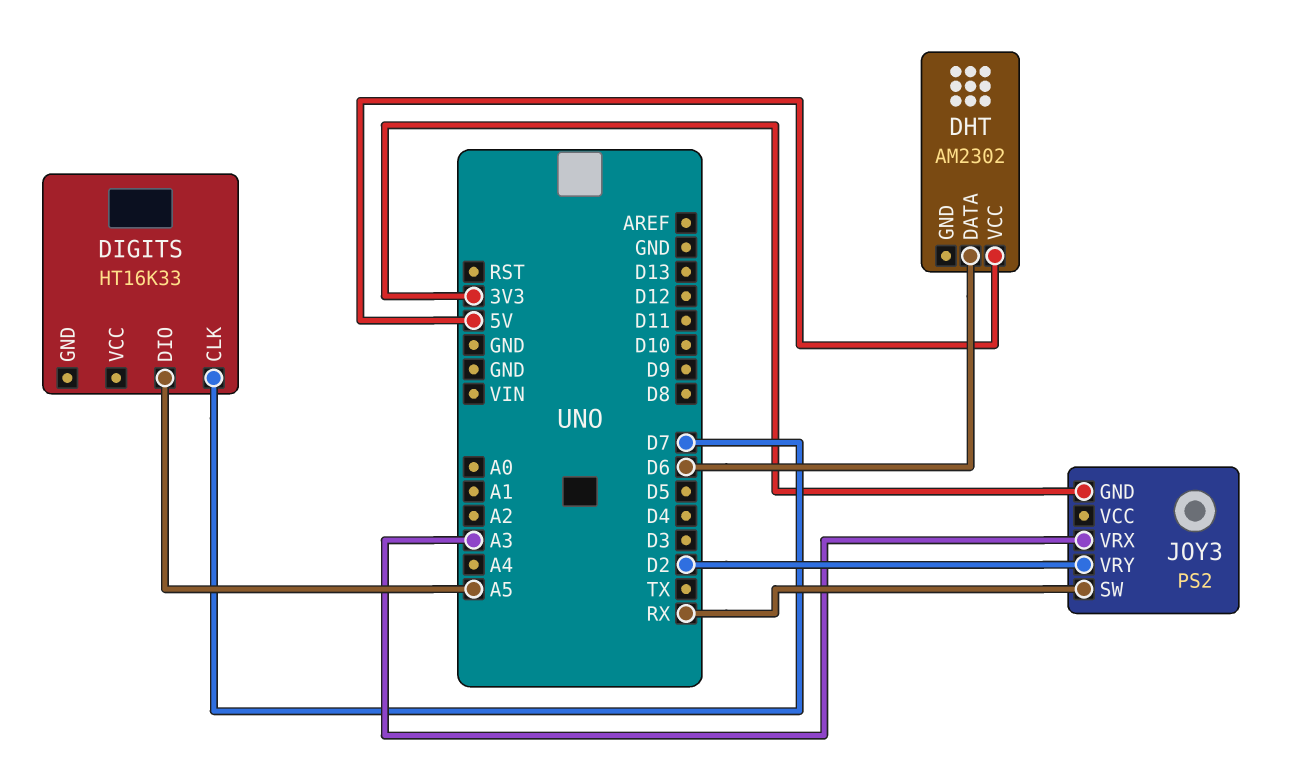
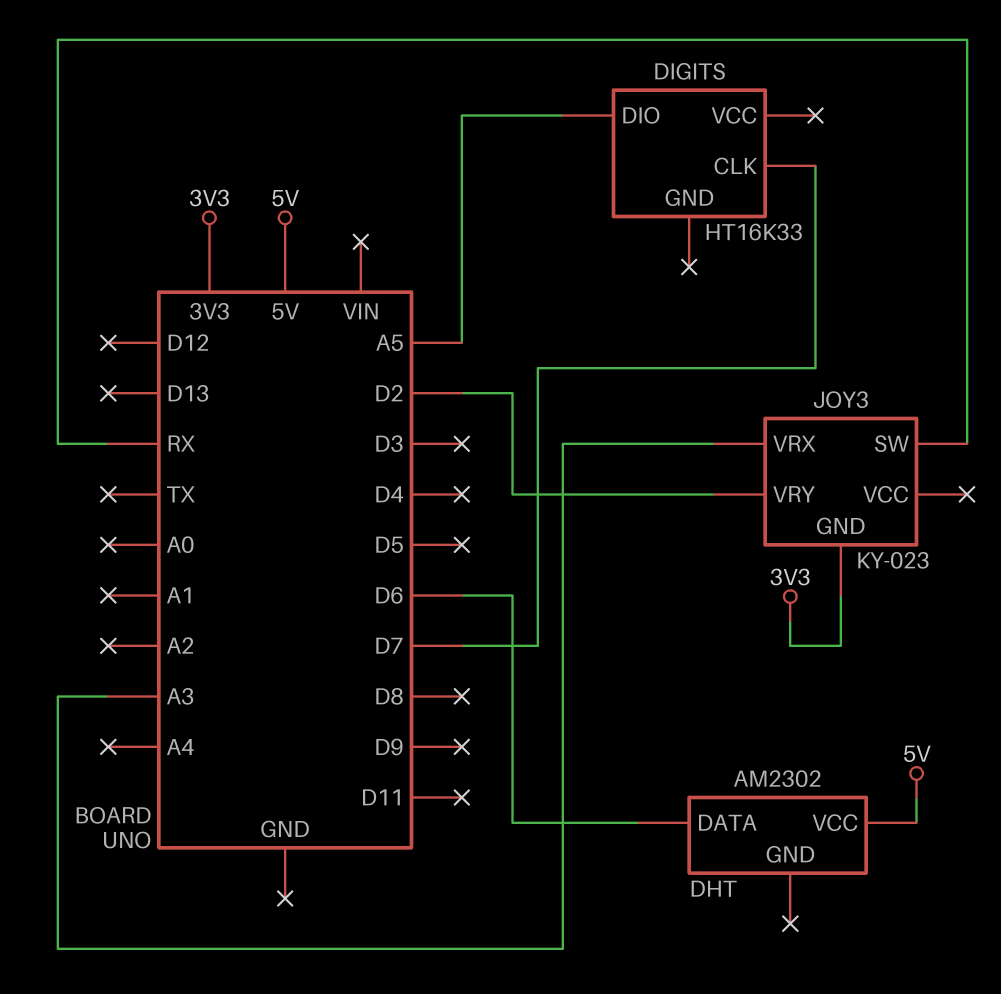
JOY3: PS2 -> KY-023

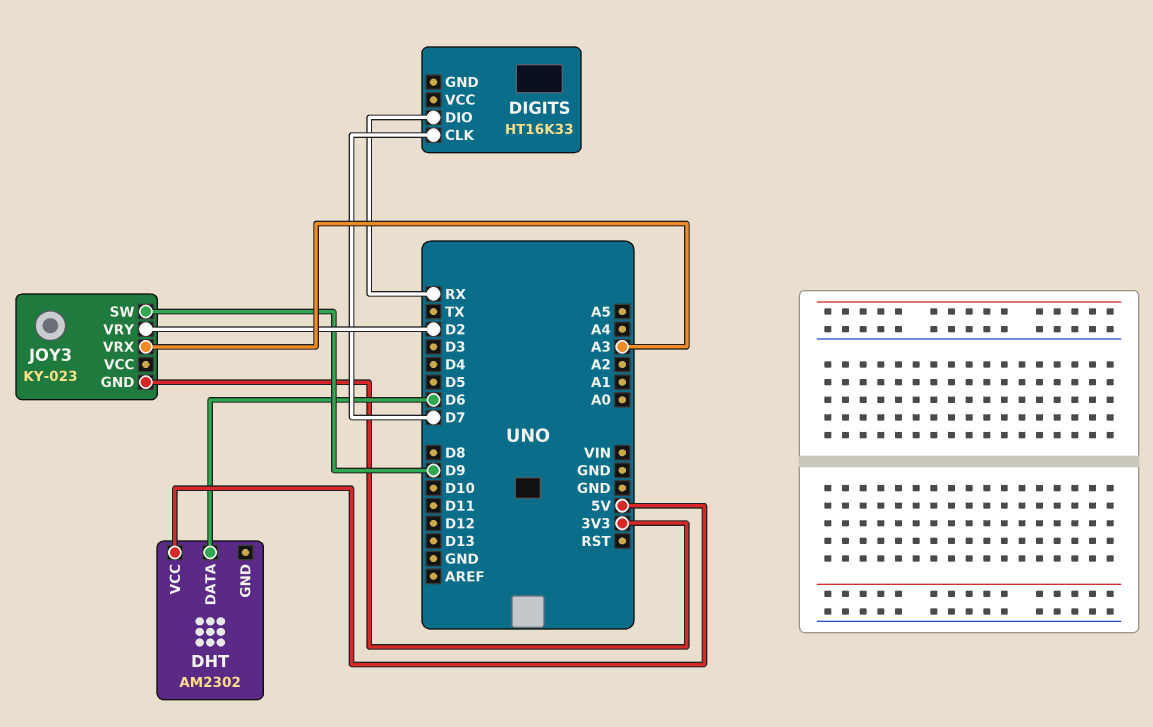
DIGITS pin DIO: A5 -> RX
JOY3 pin SW: RX -> D9

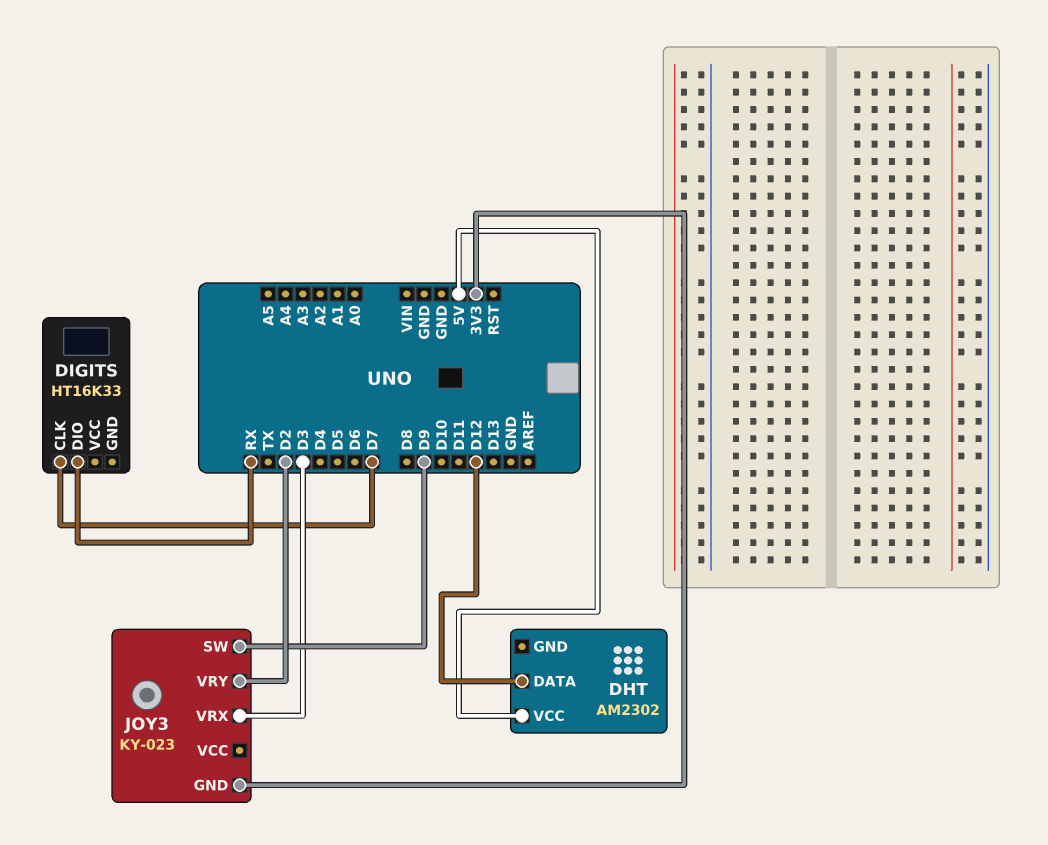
DHT pin DATA: D6 -> D12
JOY3 pin VRX: A3 -> D3

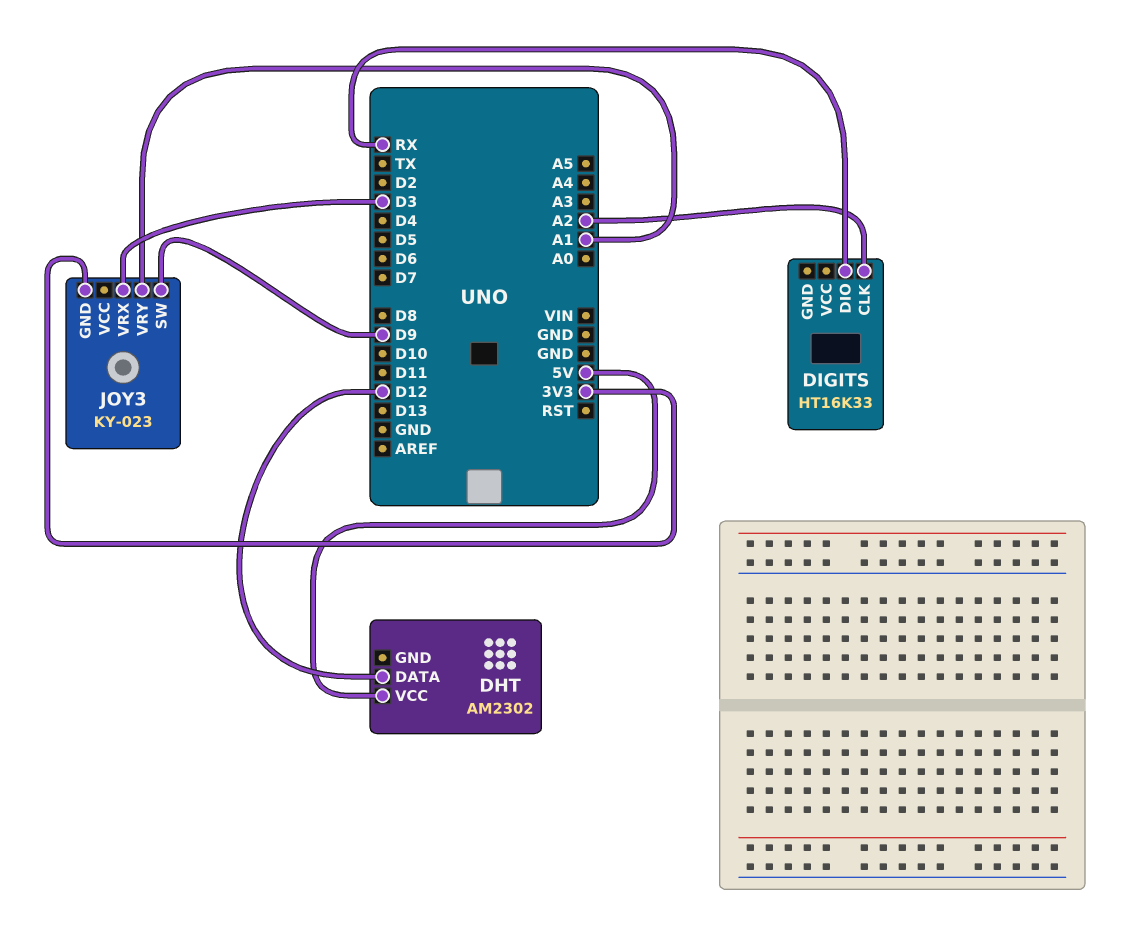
DIGITS pin CLK: D7 -> A2
JOY3 pin VRY: D2 -> A1

